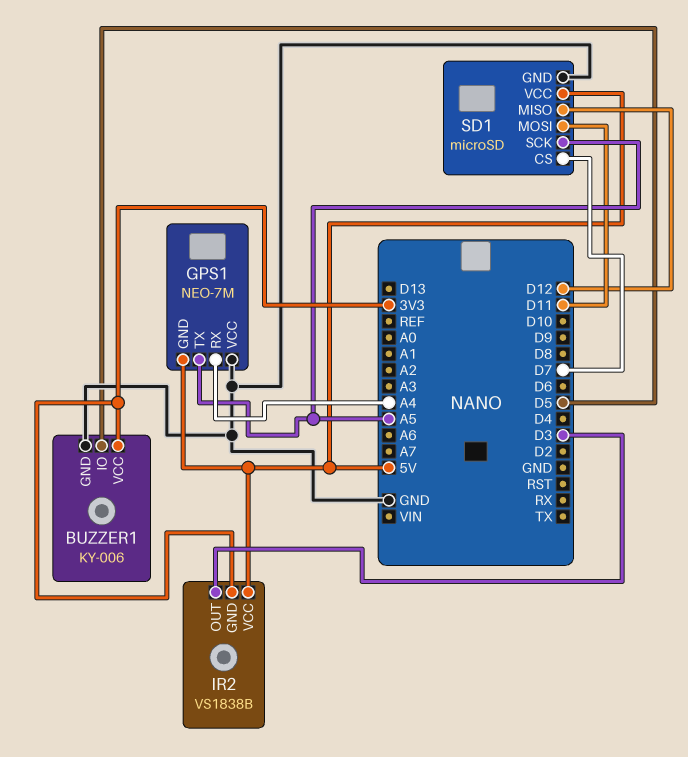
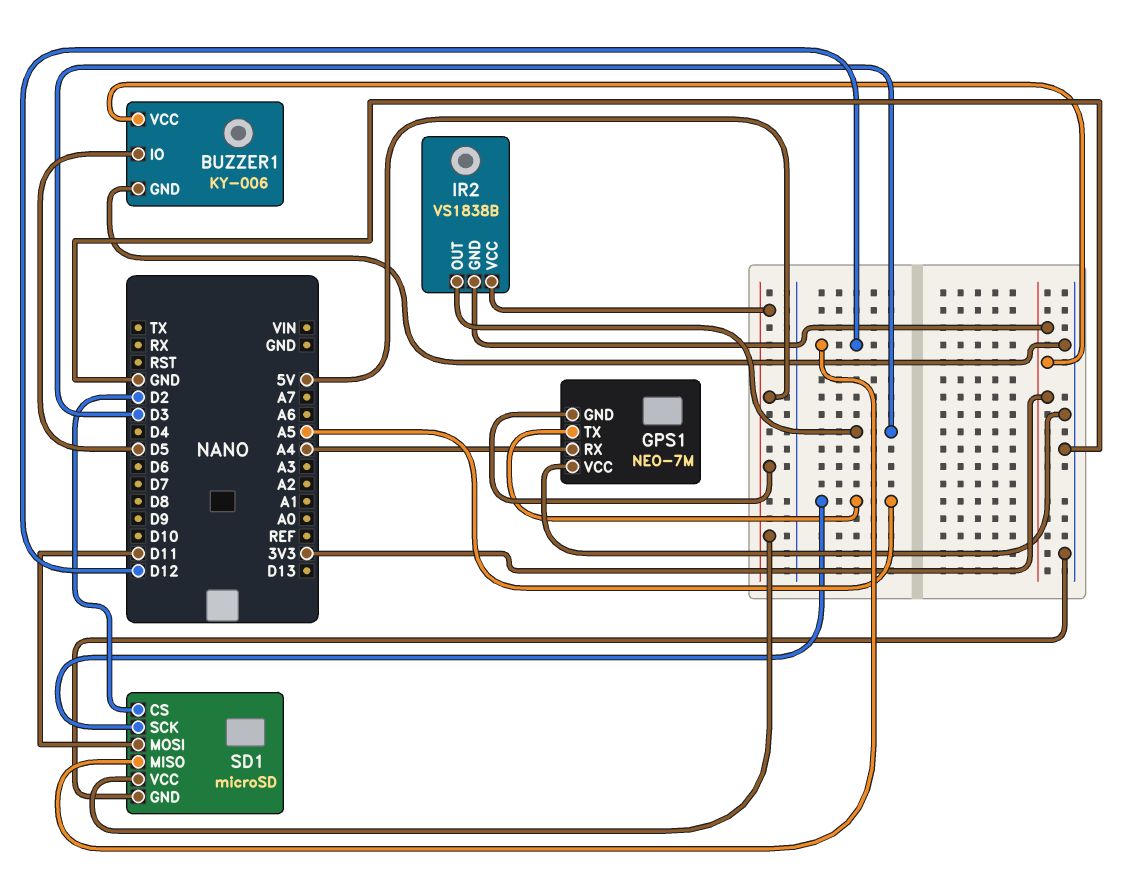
SD1 pin CS: D7 -> D2

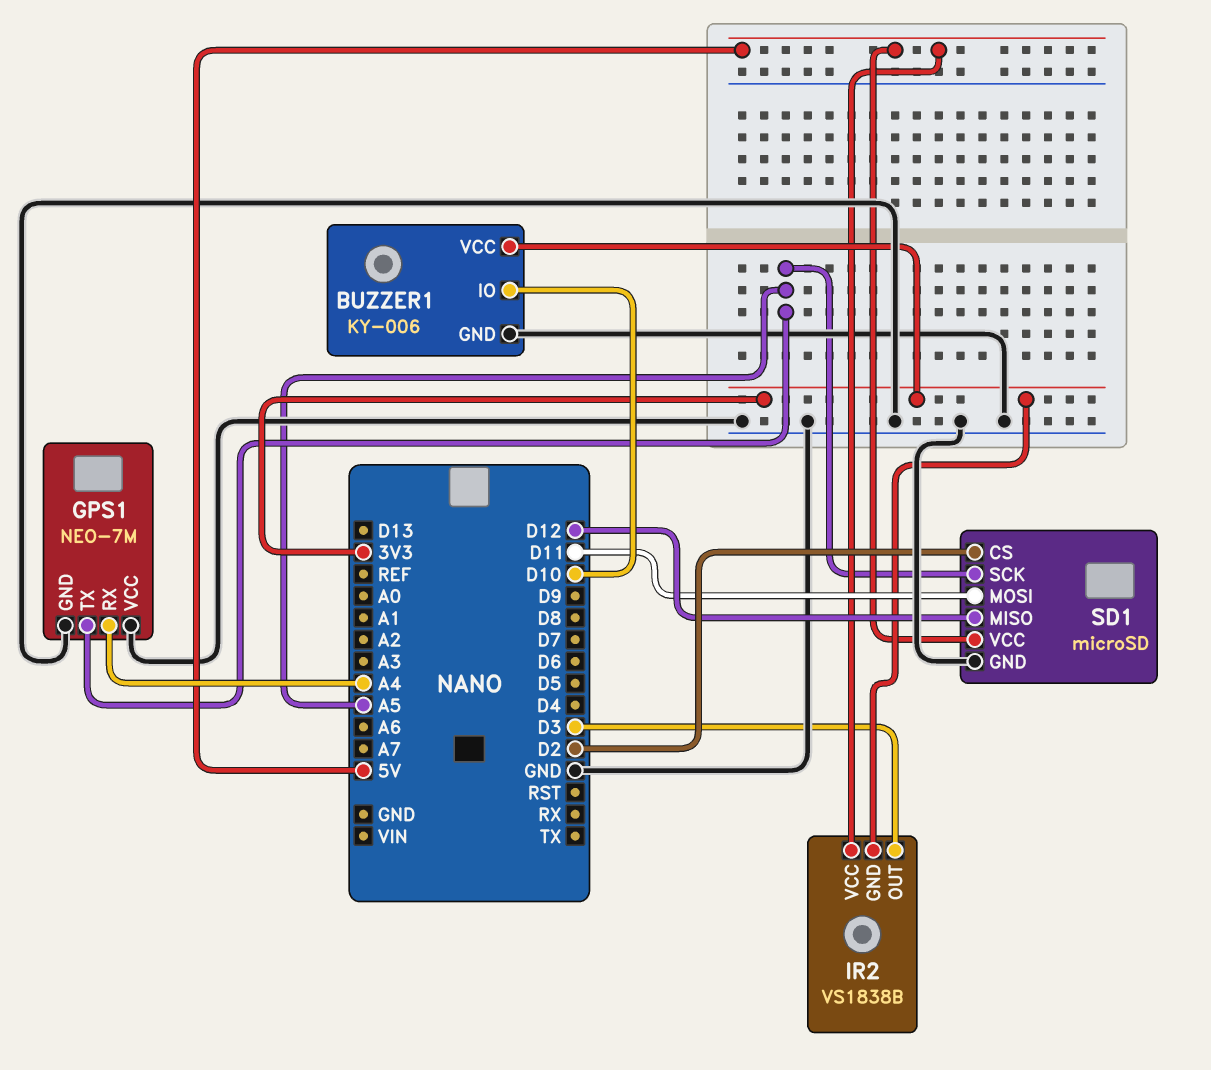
BUZZER1 pin IO: D5 -> D10
GPS1 pin GND: 5V -> GND

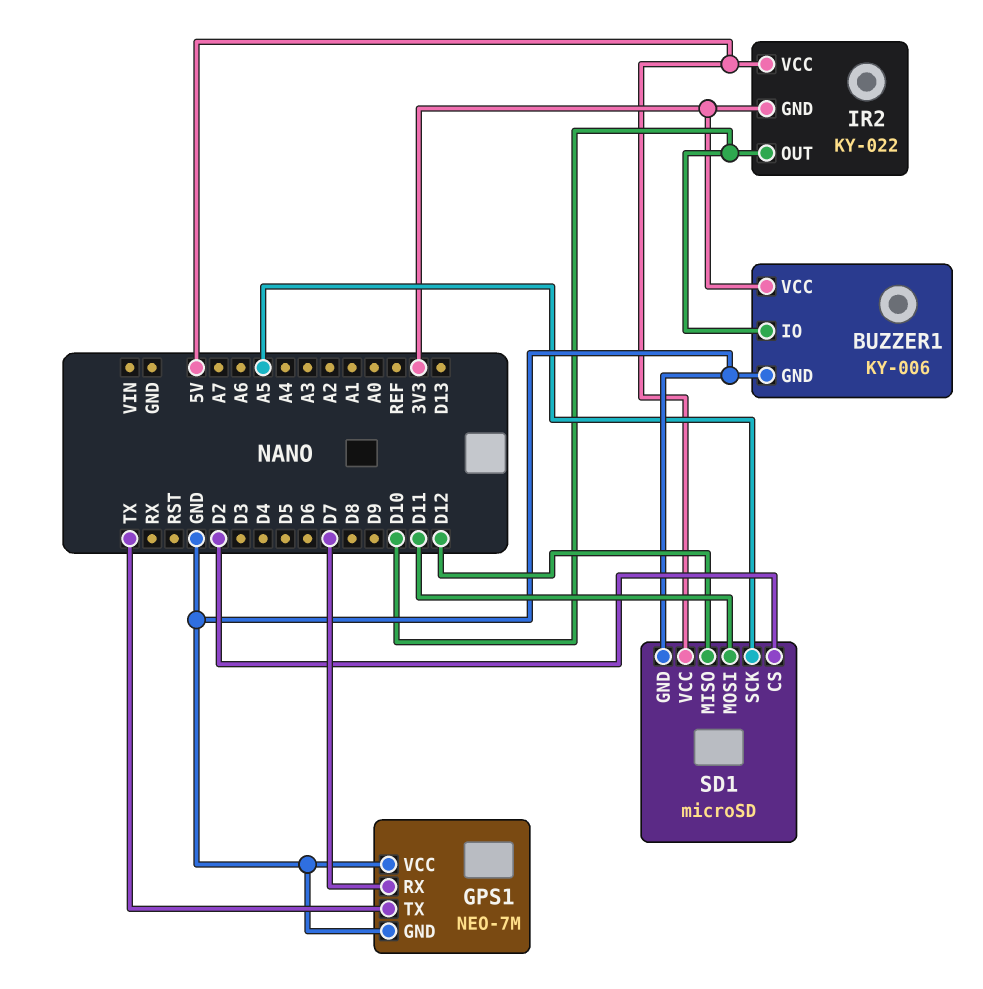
GPS1 pin RX: A4 -> D7
GPS1 pin TX: A5 -> TX
IR2: VS1838B -> KY-022
IR2 pin OUT: D3 -> D10

